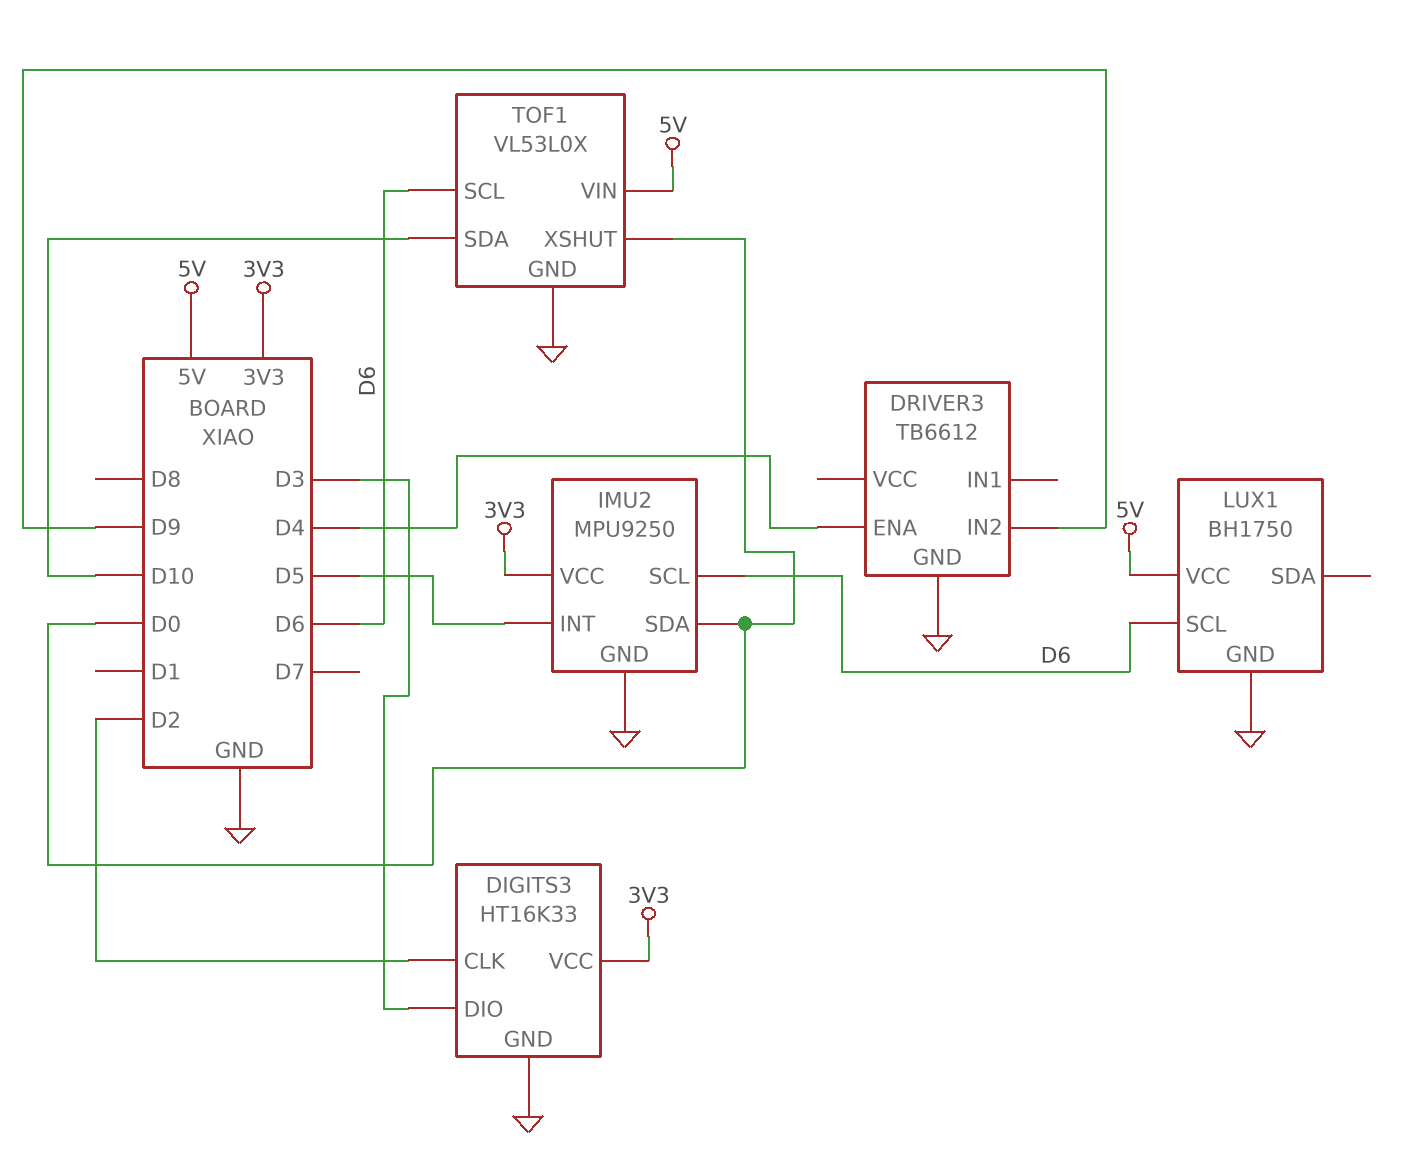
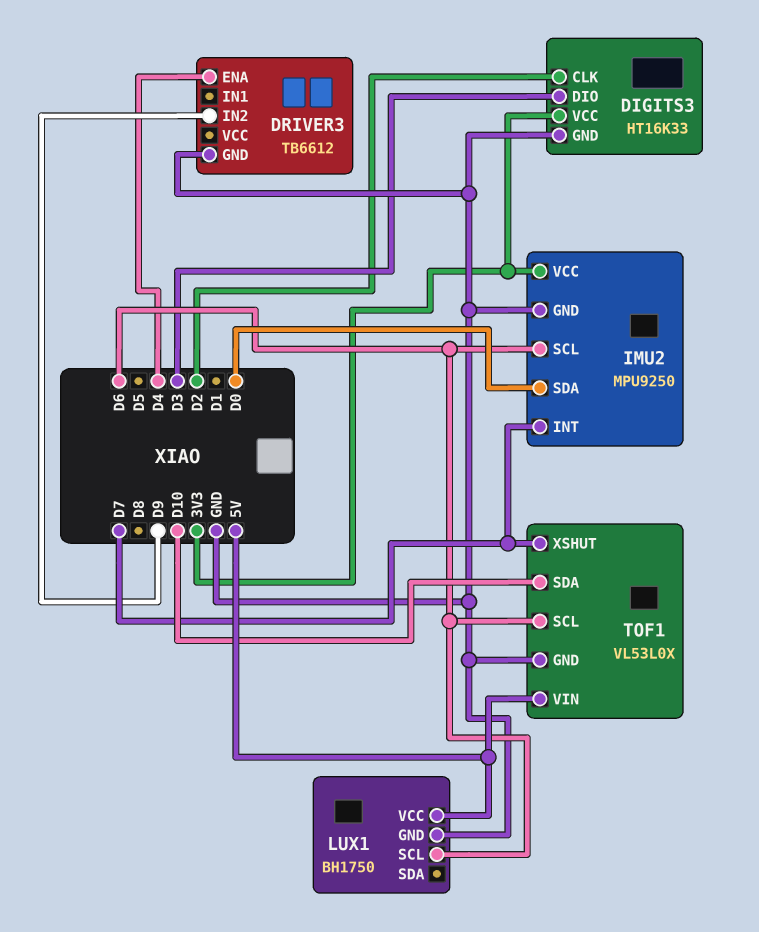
IMU2 pin INT: D5 -> D7
TOF1 pin XSHUT: D0 -> D7

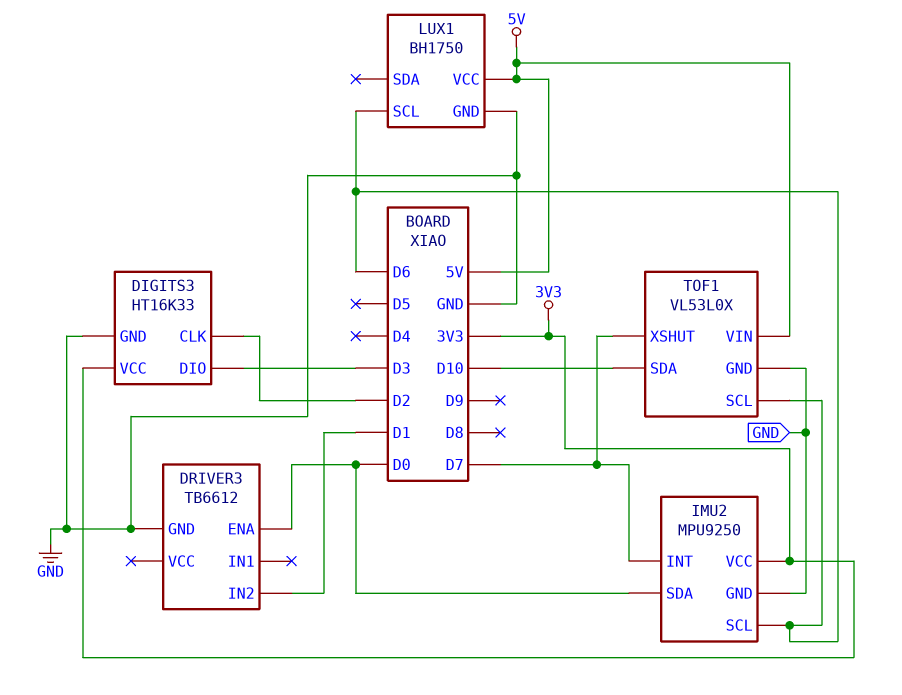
DRIVER3 pin ENA: D4 -> D0
DRIVER3 pin IN2: D9 -> D1

